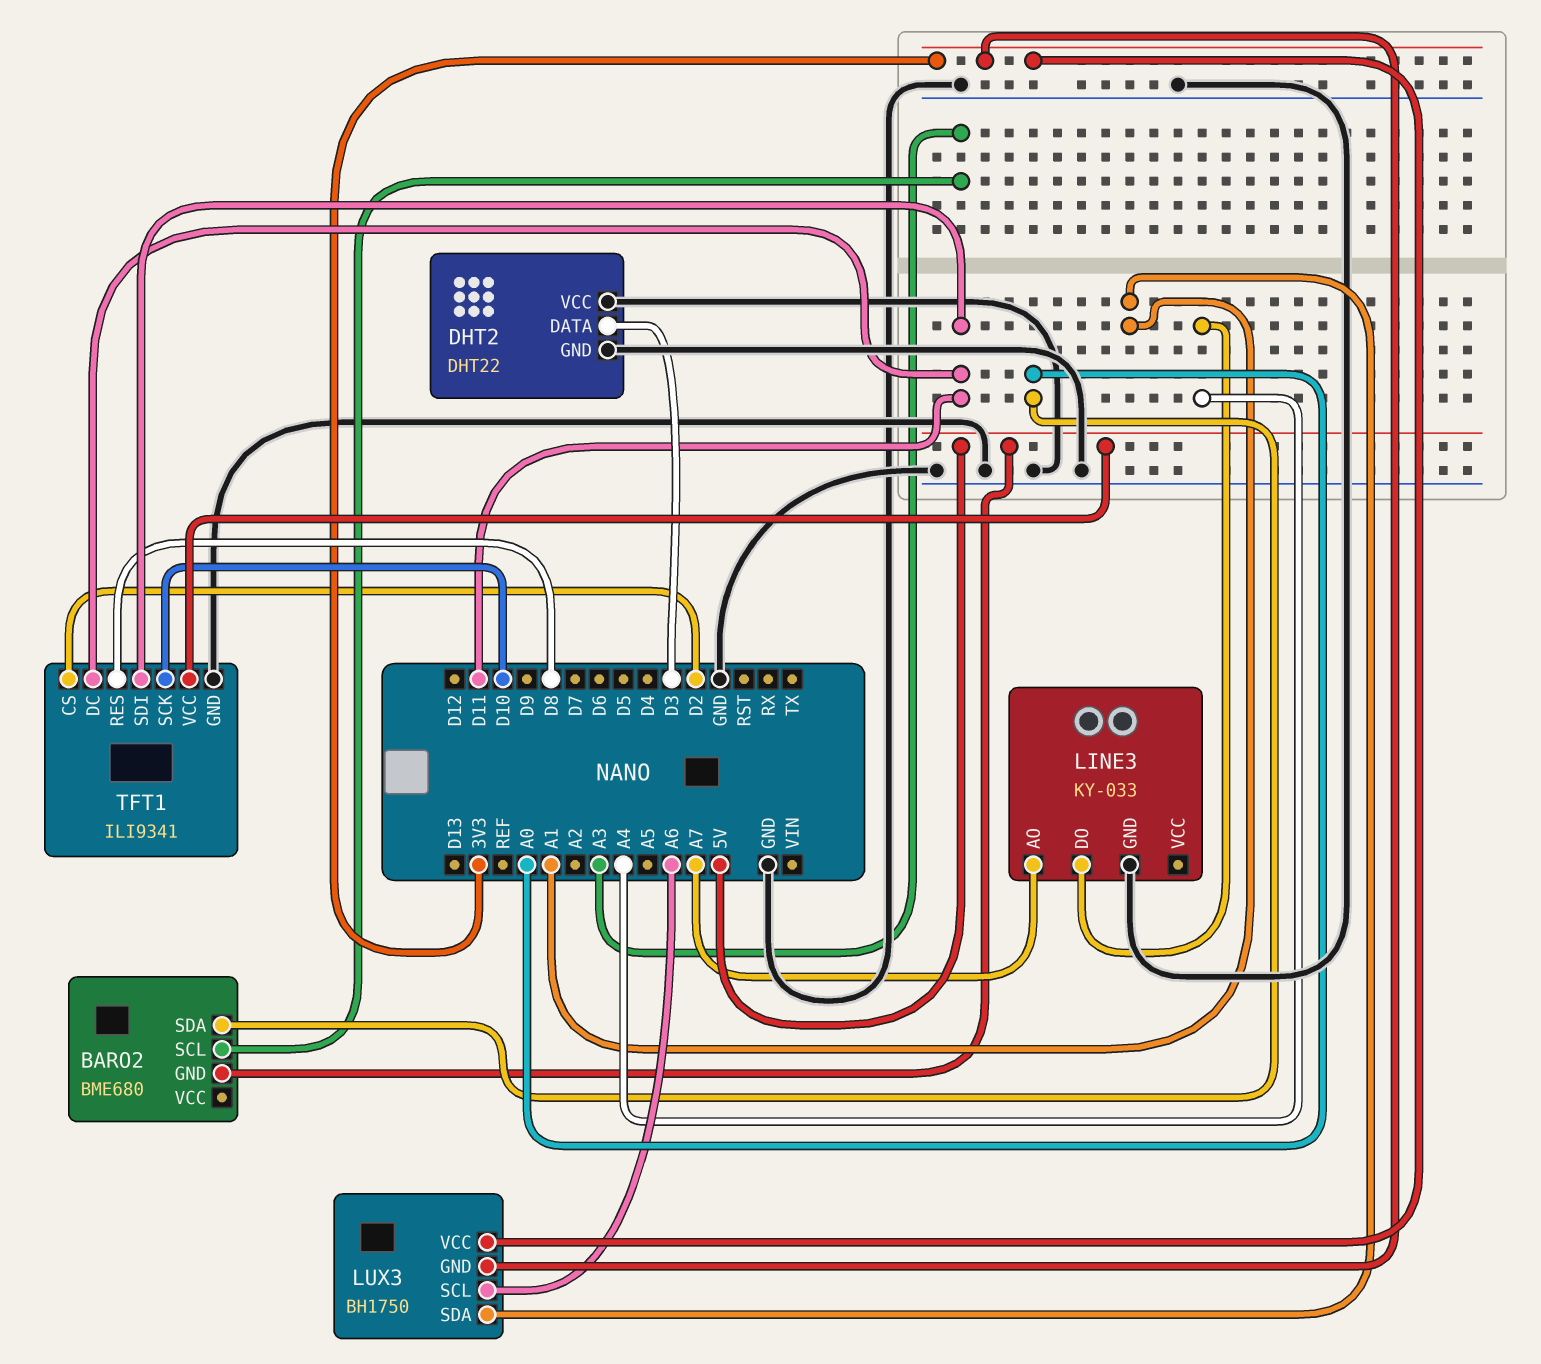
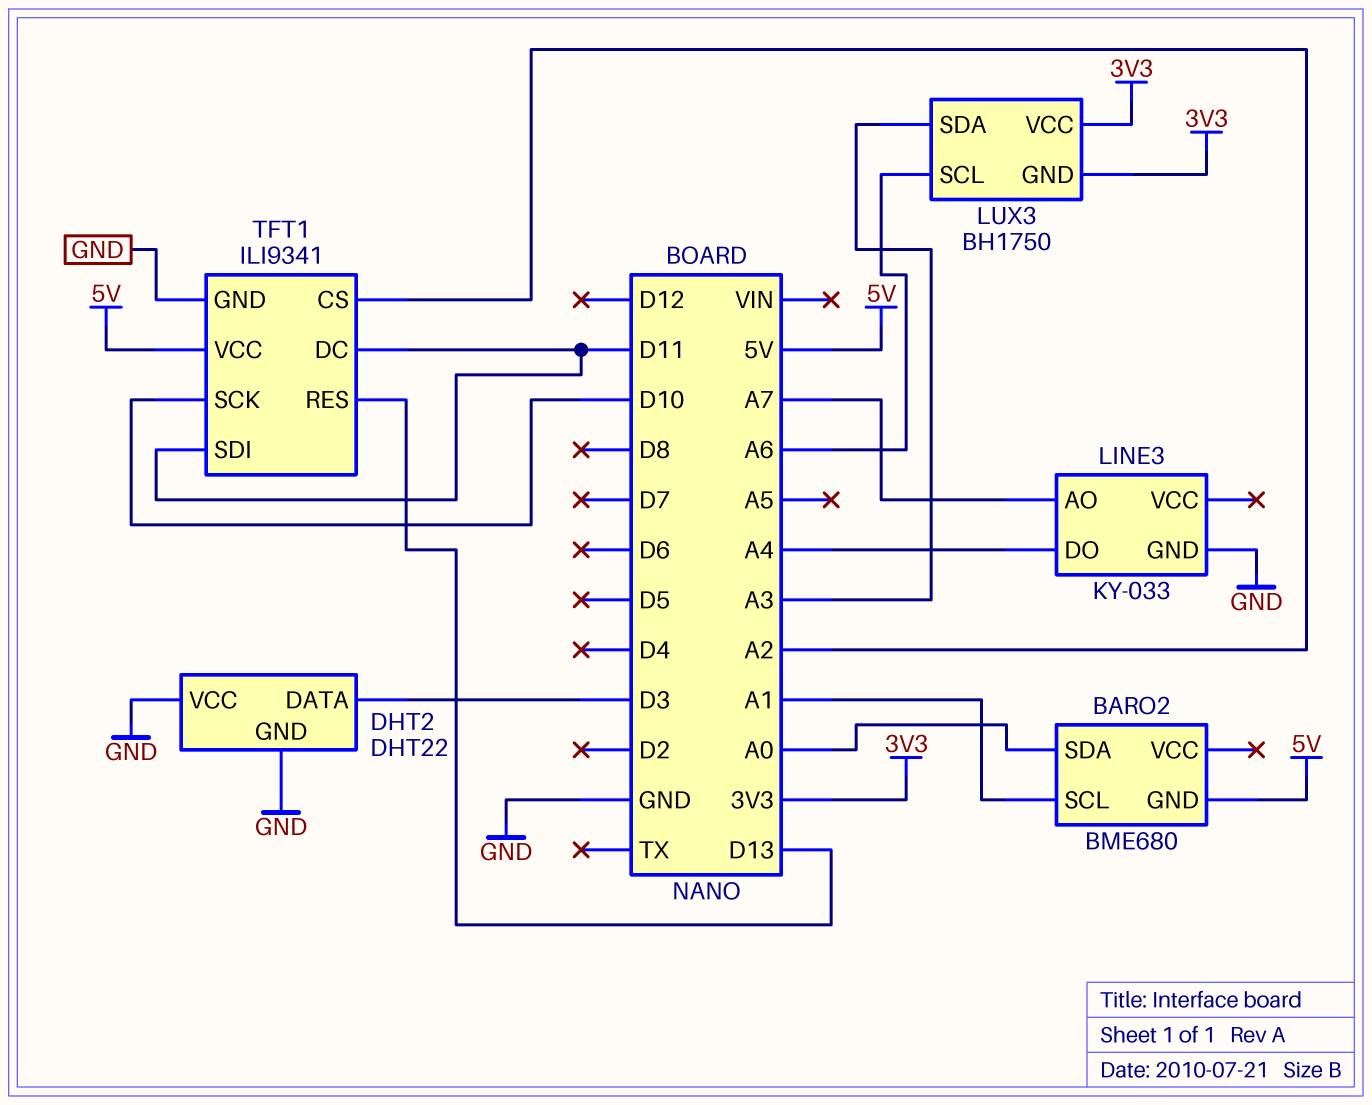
BARO2 pin SCL: A3 -> A1
LUX3 pin SDA: A1 -> A3
TFT1 pin CS: D2 -> A2
TFT1 pin RES: D8 -> D13

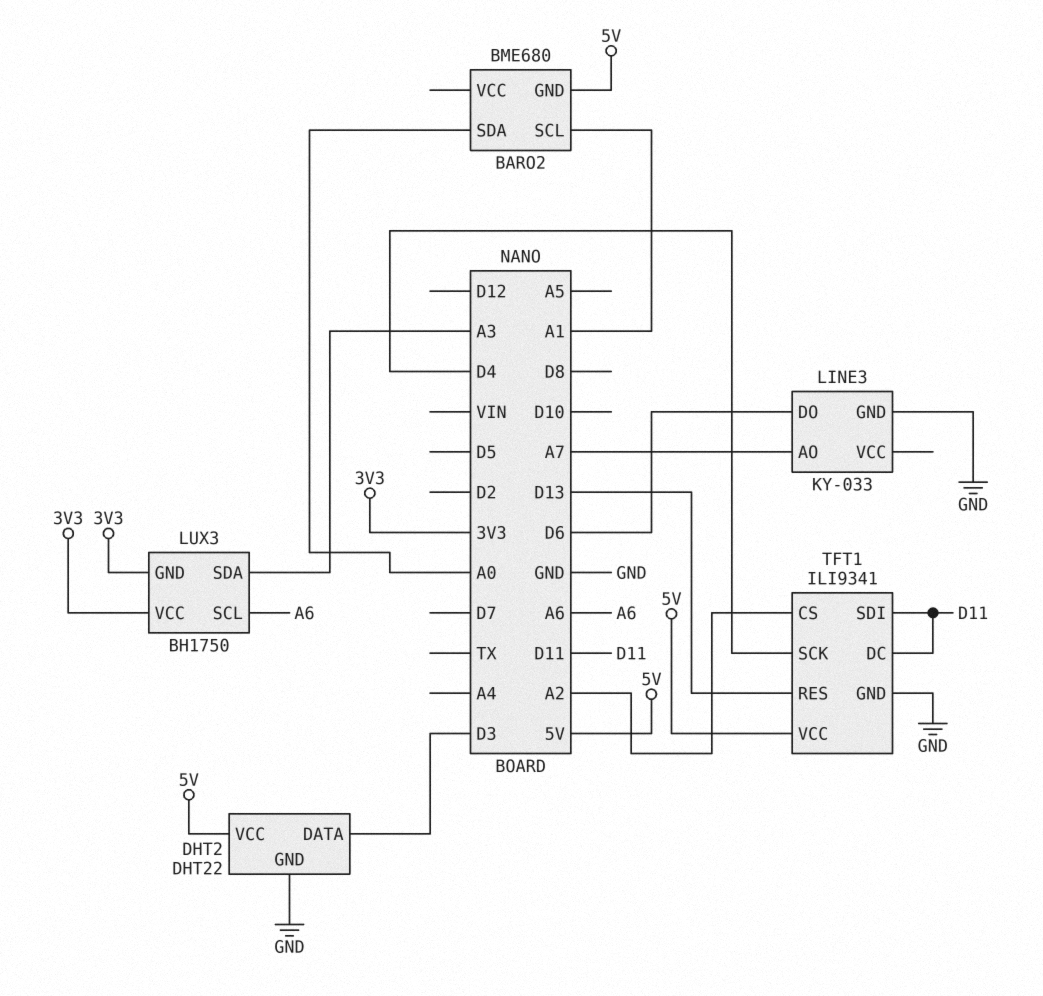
DHT2 pin VCC: GND -> 5V
LINE3 pin DO: A4 -> D6
TFT1 pin SCK: D10 -> D4

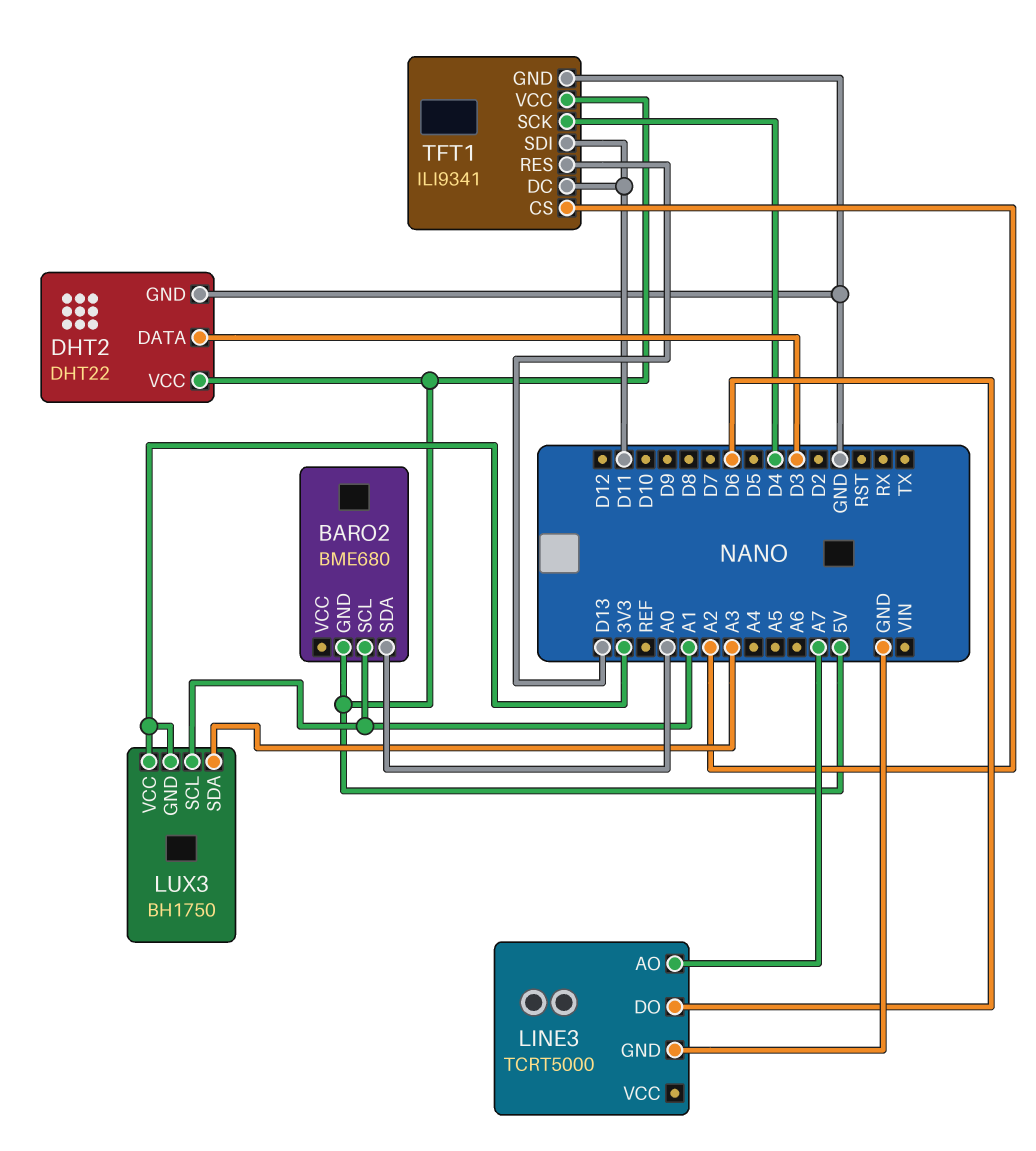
LINE3: KY-033 -> TCRT5000
LUX3 pin SCL: A6 -> A1

